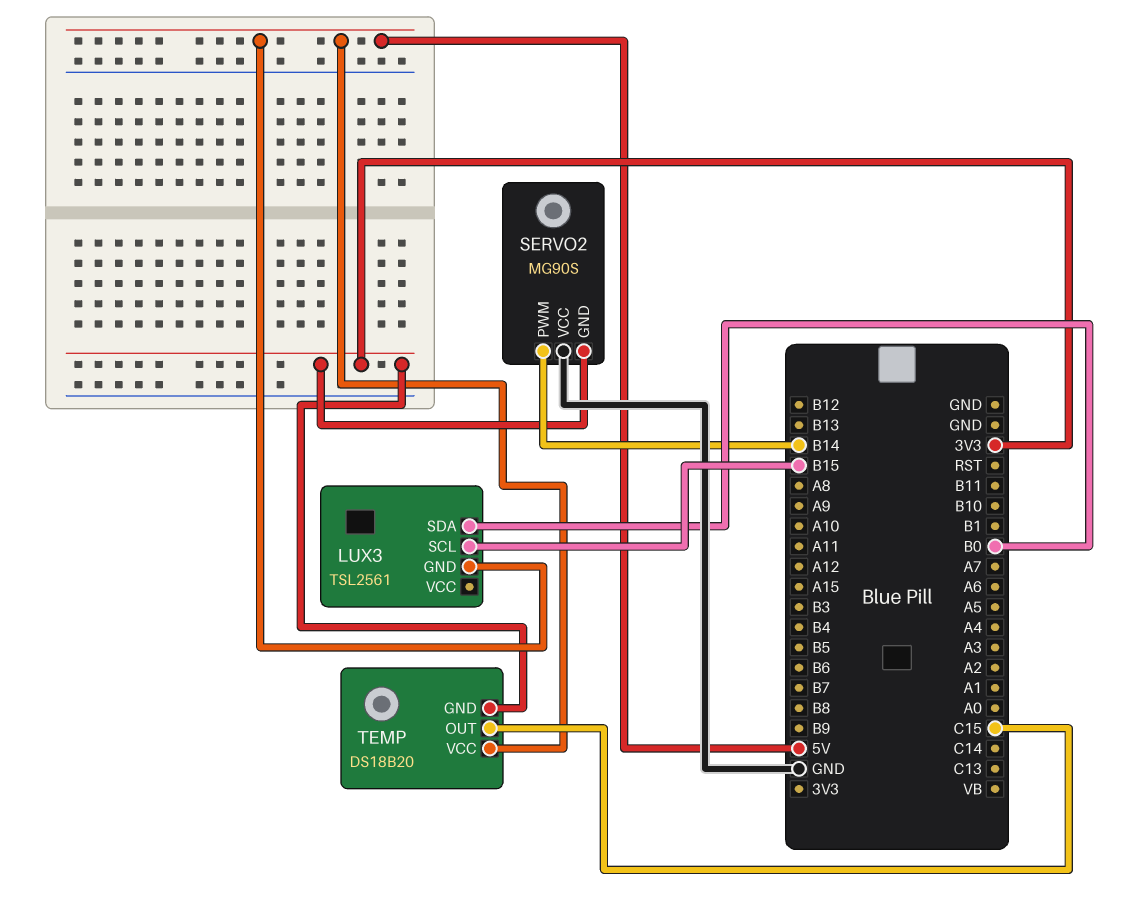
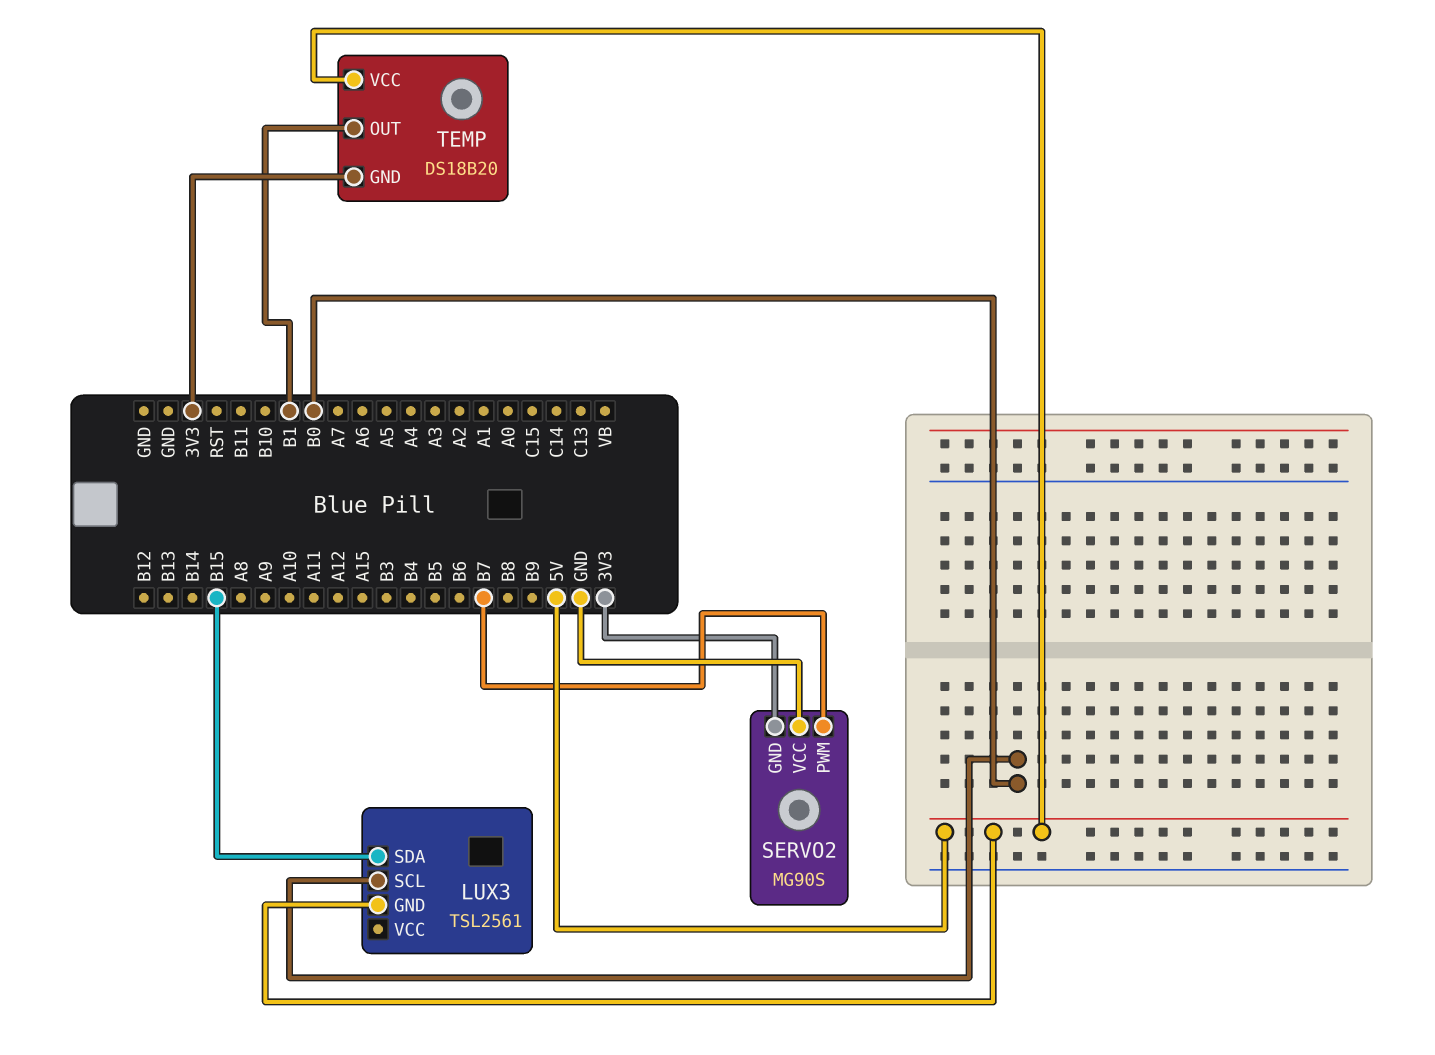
LUX3 pin SCL: B15 -> B0
LUX3 pin SDA: B0 -> B15
SERVO2 pin PWM: B14 -> B7
TEMP pin OUT: C15 -> B1

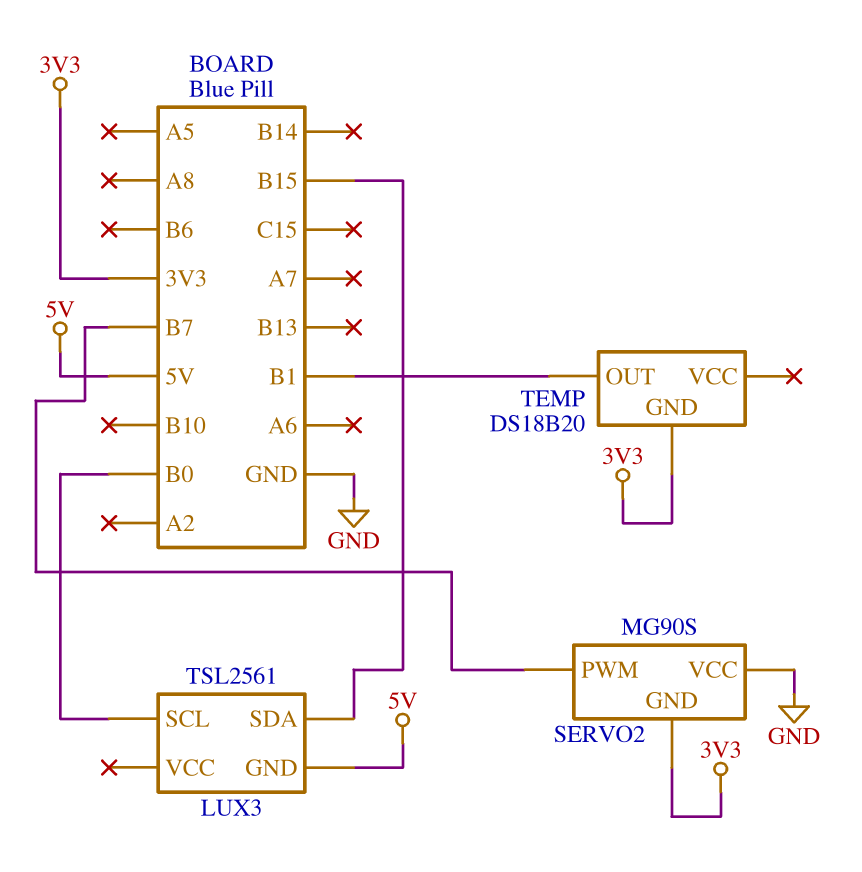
TEMP pin VCC: 5V -> none

